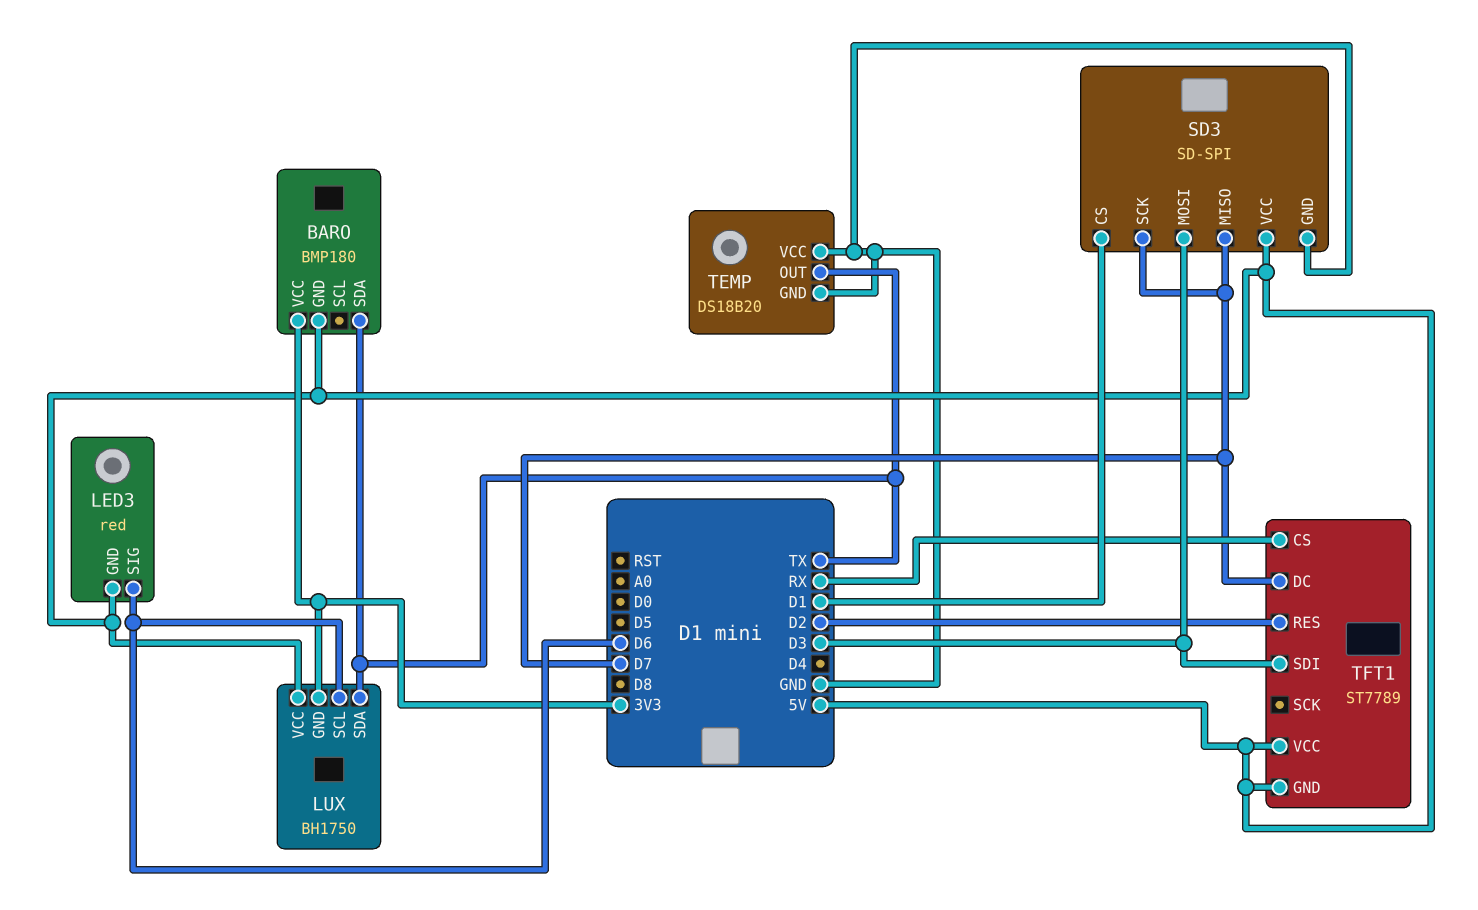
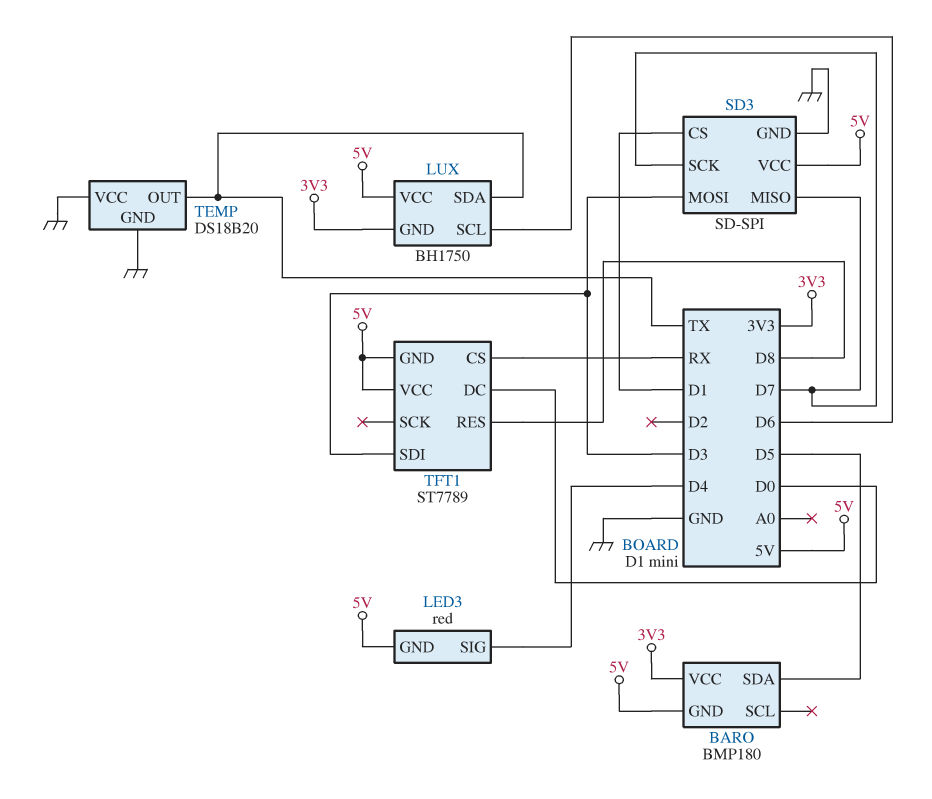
BARO pin SDA: TX -> D5
LED3 pin SIG: D6 -> D4
TFT1 pin DC: D7 -> D0
TFT1 pin RES: D2 -> D8

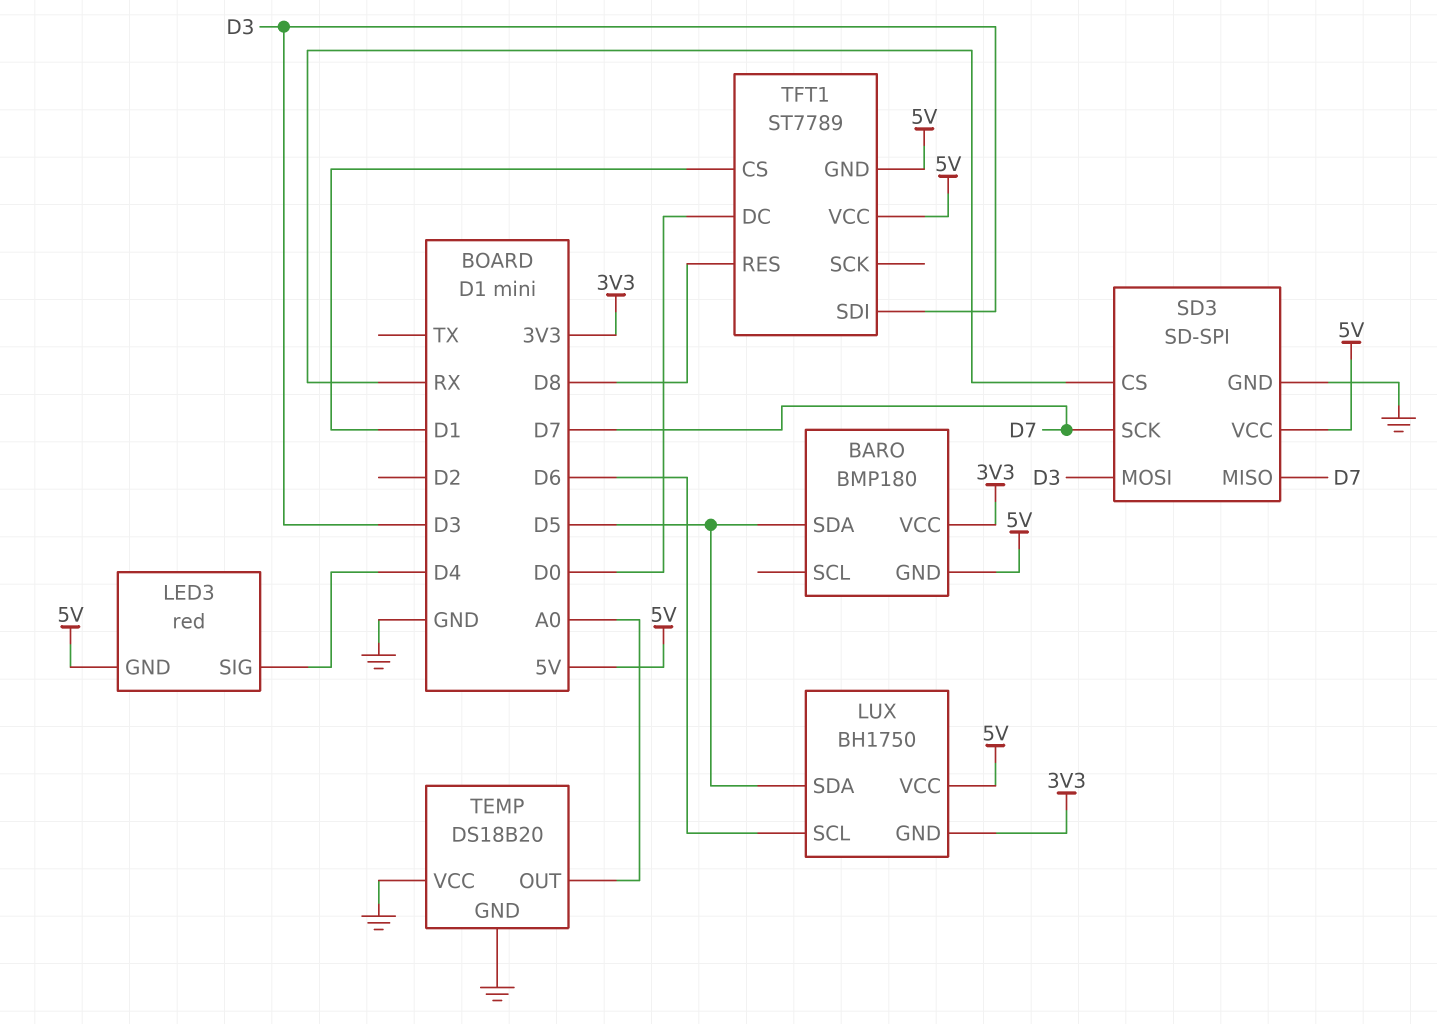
LUX pin SDA: TX -> D5
SD3 pin CS: D1 -> RX
TEMP pin OUT: TX -> A0
TFT1 pin CS: RX -> D1

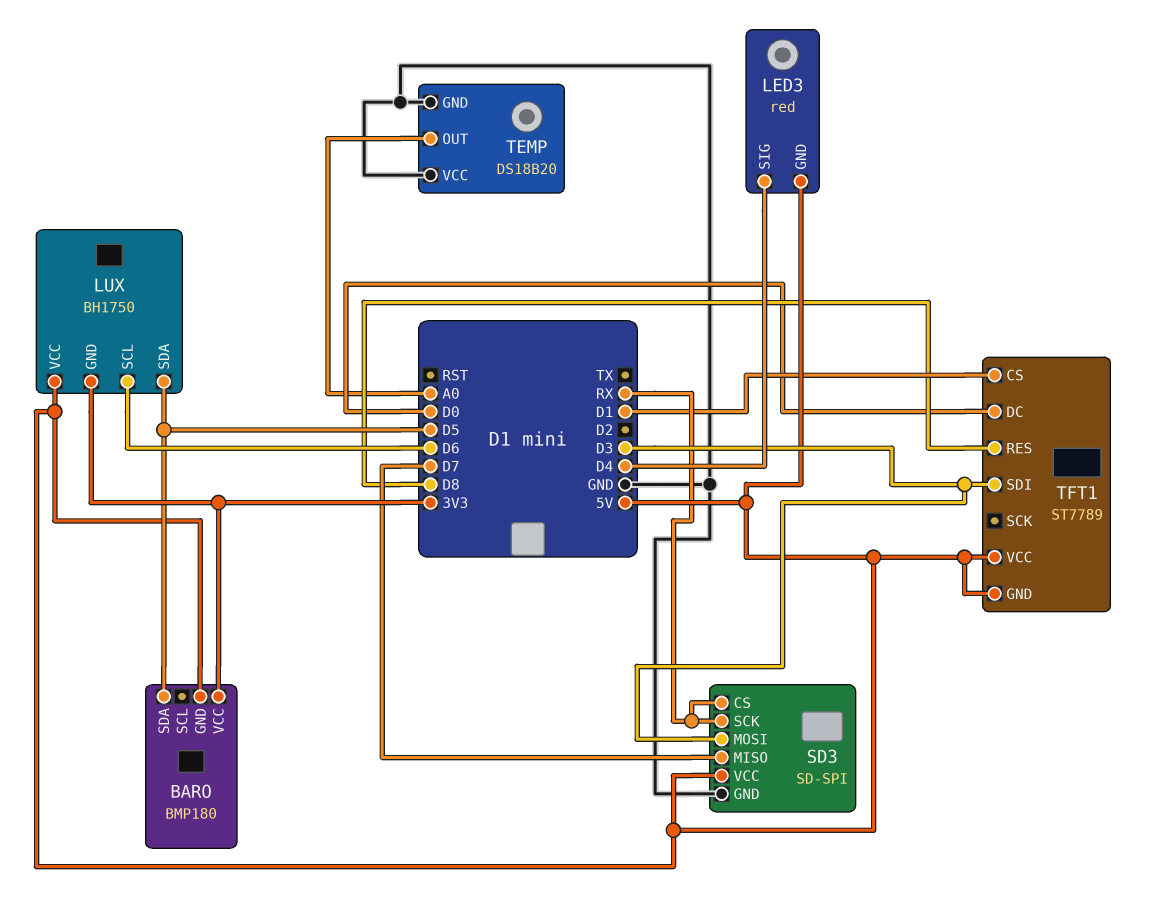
SD3 pin SCK: D7 -> RX

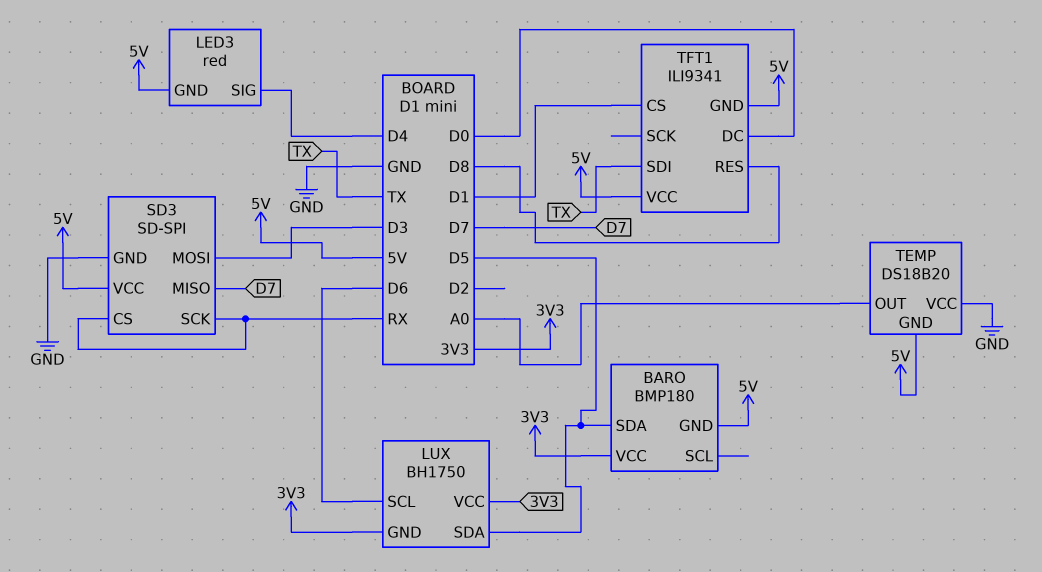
LUX pin VCC: 5V -> 3V3
TEMP pin GND: GND -> 5V
TFT1: ST7789 -> ILI9341
TFT1 pin SDI: D3 -> TX

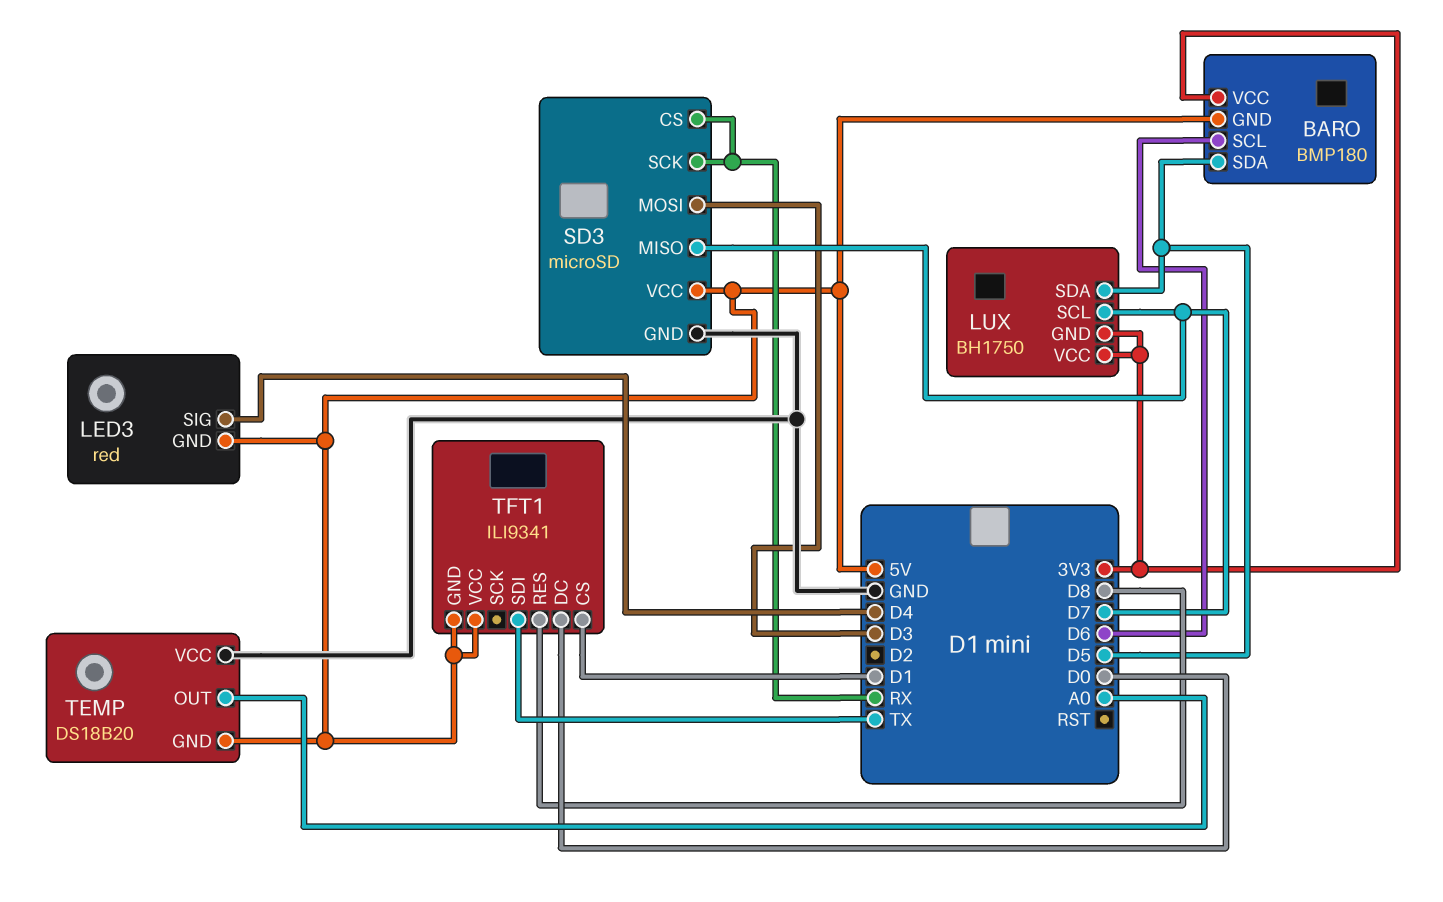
BARO pin SCL: none -> D6
LUX pin SCL: D6 -> D7
SD3: SD-SPI -> microSD

